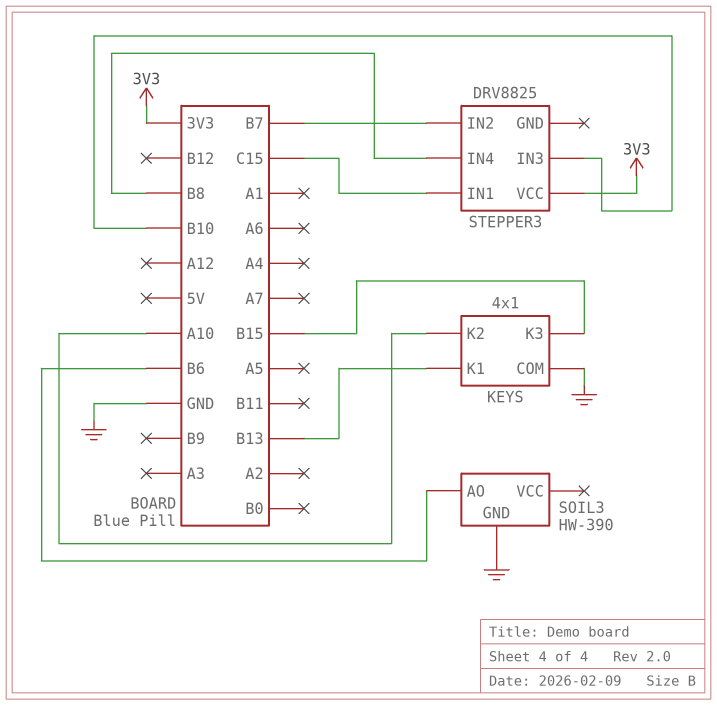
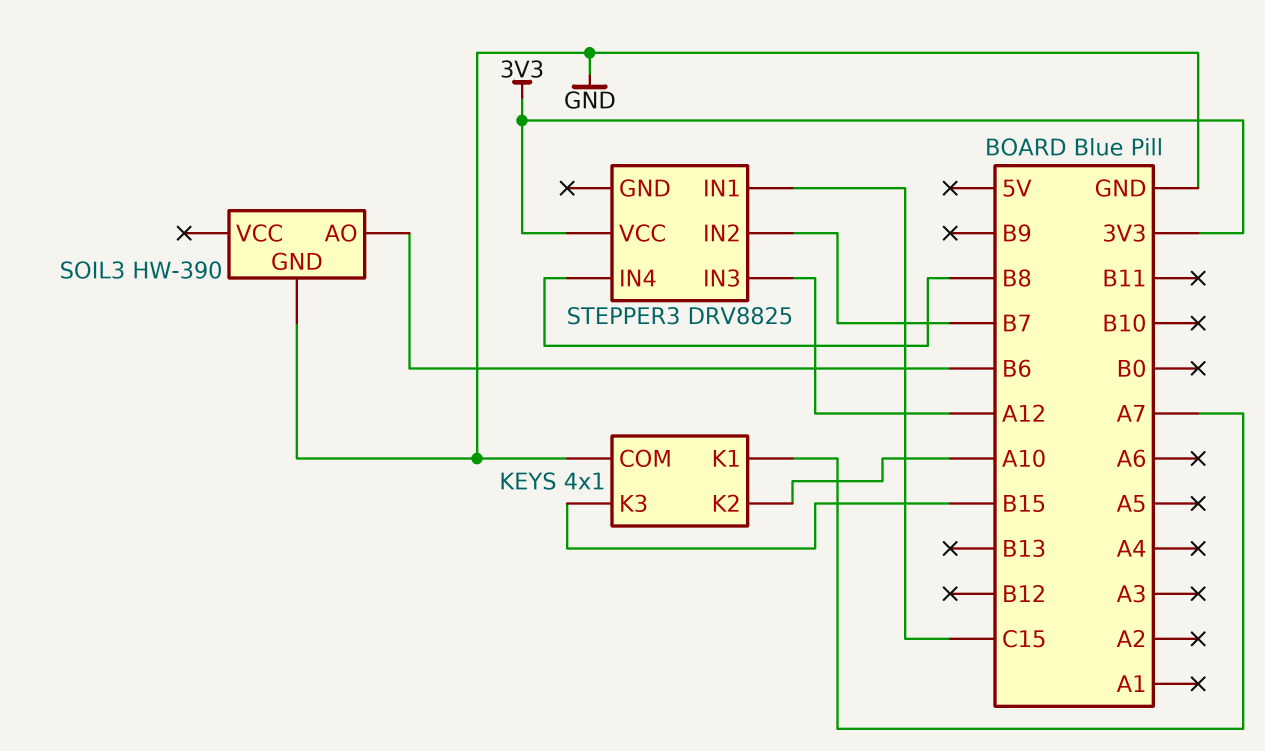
KEYS pin K1: B13 -> A7
STEPPER3 pin IN3: B10 -> A12

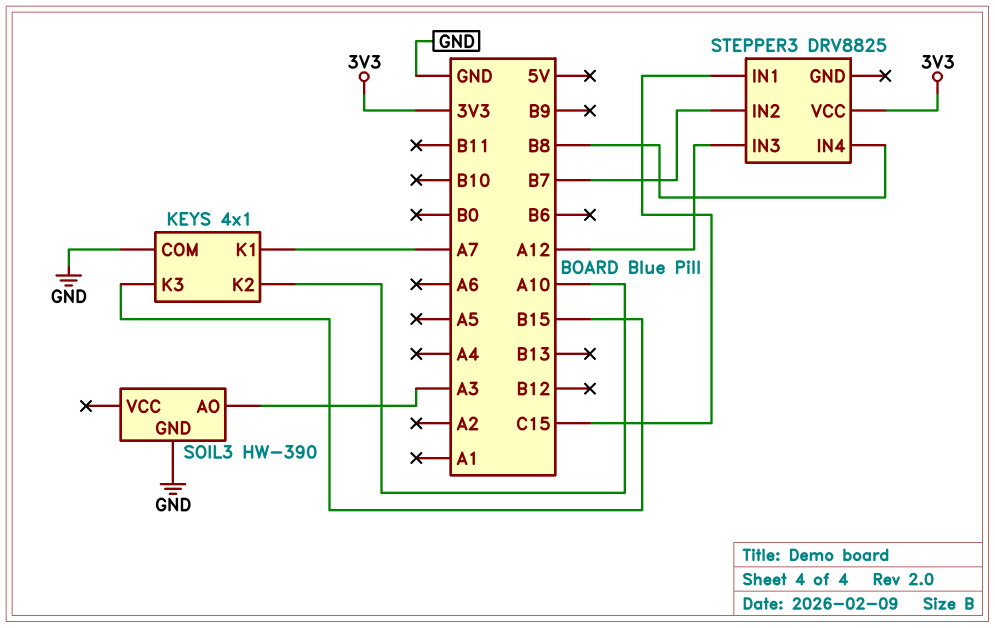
SOIL3 pin AO: B6 -> A3

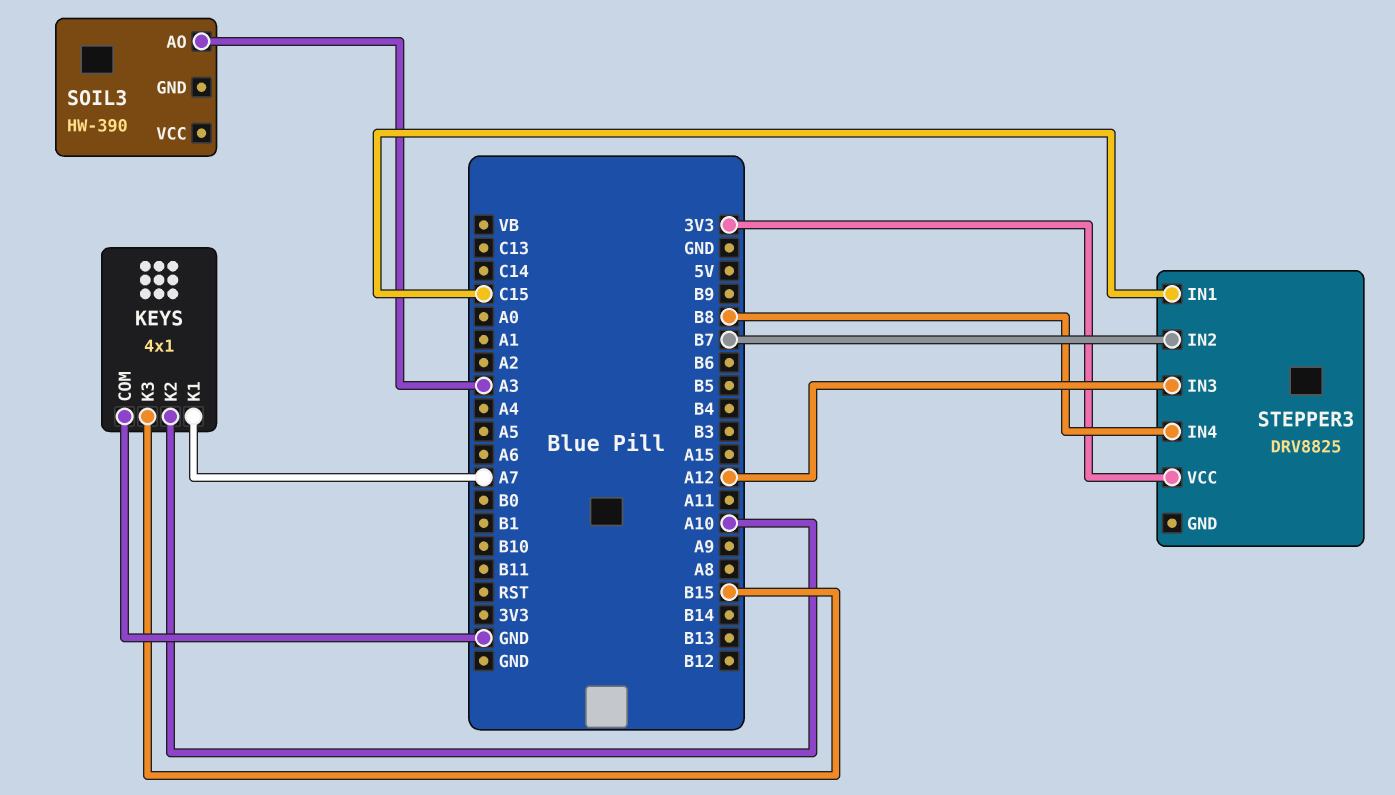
SOIL3 pin GND: GND -> none

